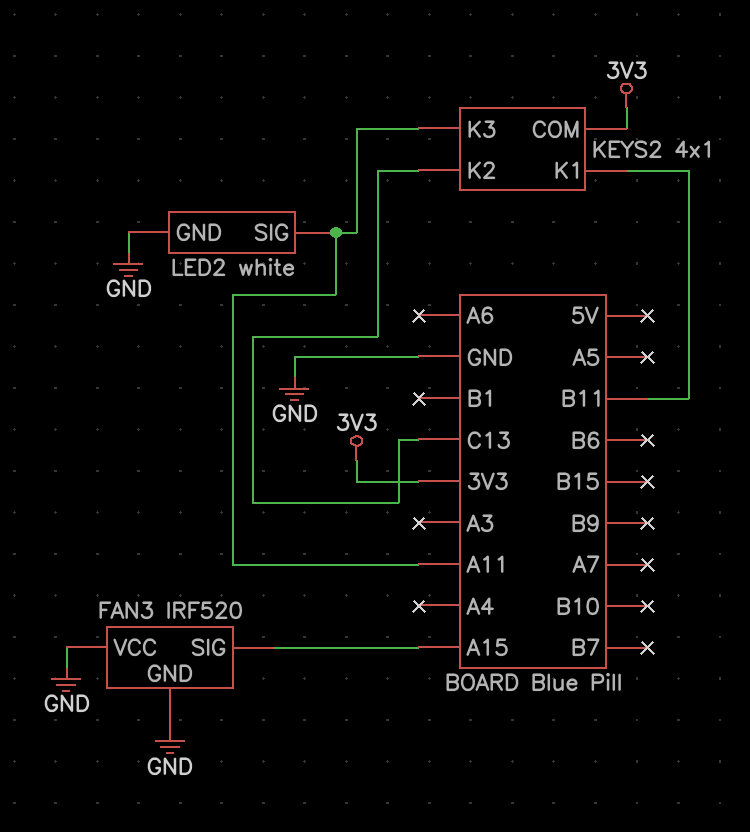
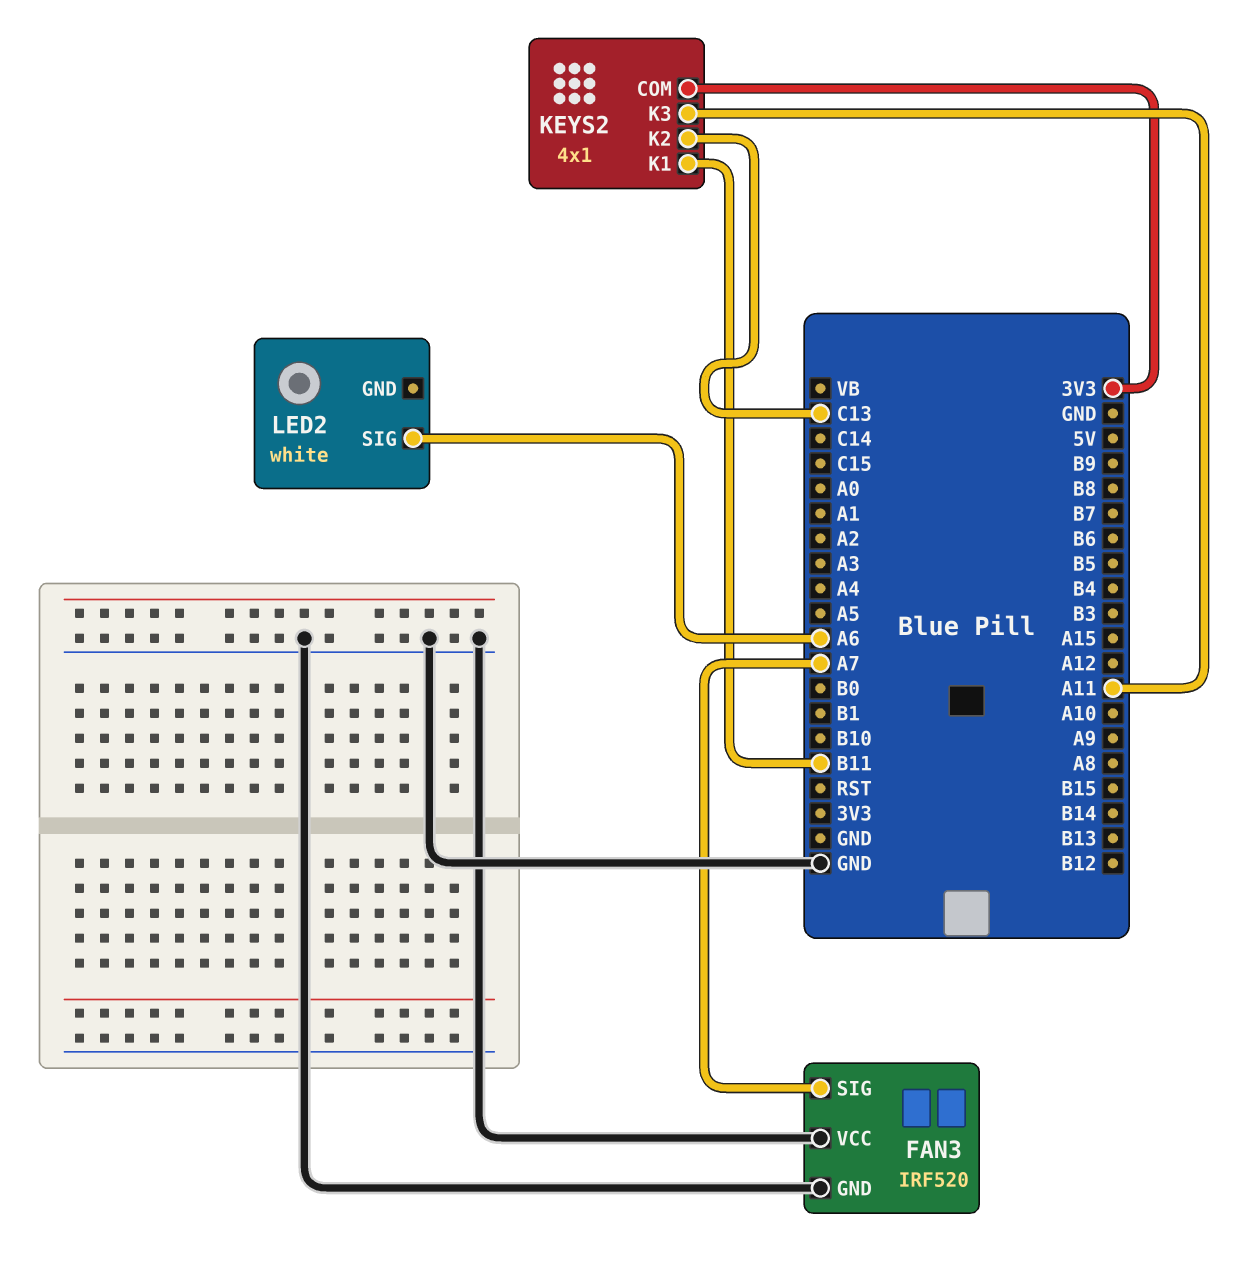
FAN3 pin SIG: A15 -> A7
LED2 pin GND: GND -> none
LED2 pin SIG: A11 -> A6

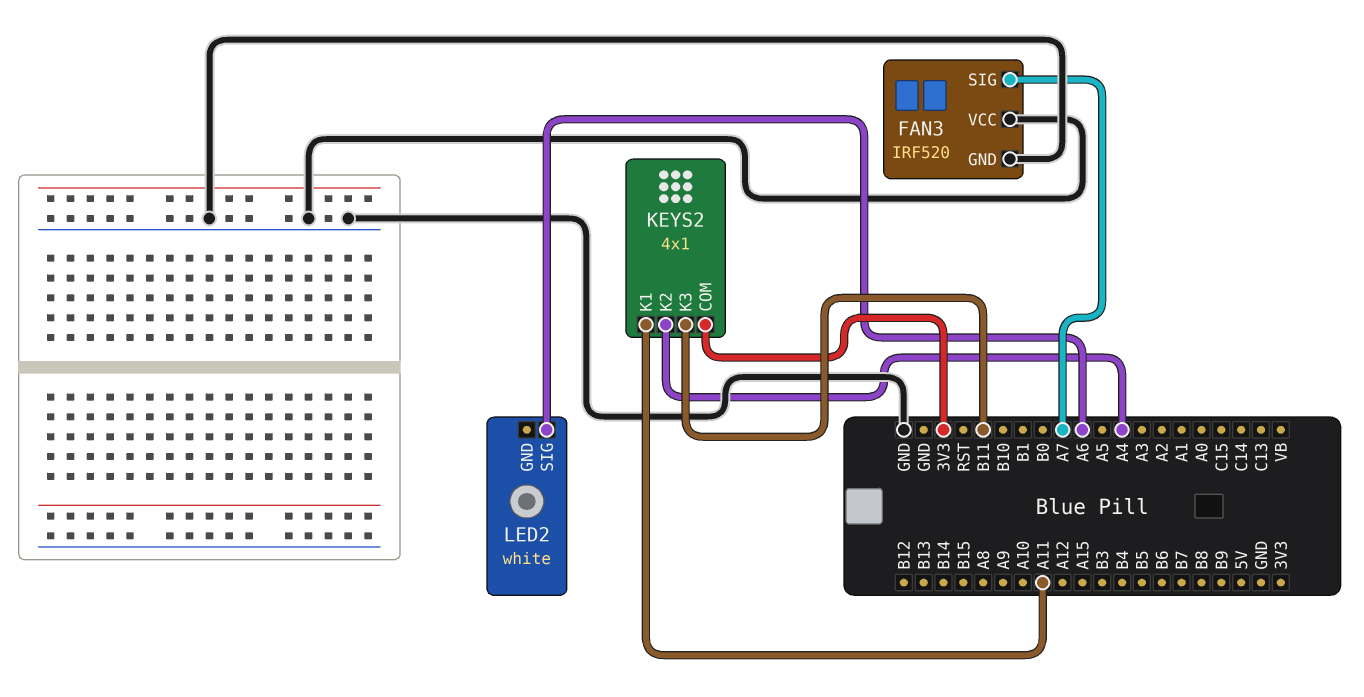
KEYS2 pin K1: B11 -> A11
KEYS2 pin K2: C13 -> A4
KEYS2 pin K3: A11 -> B11

